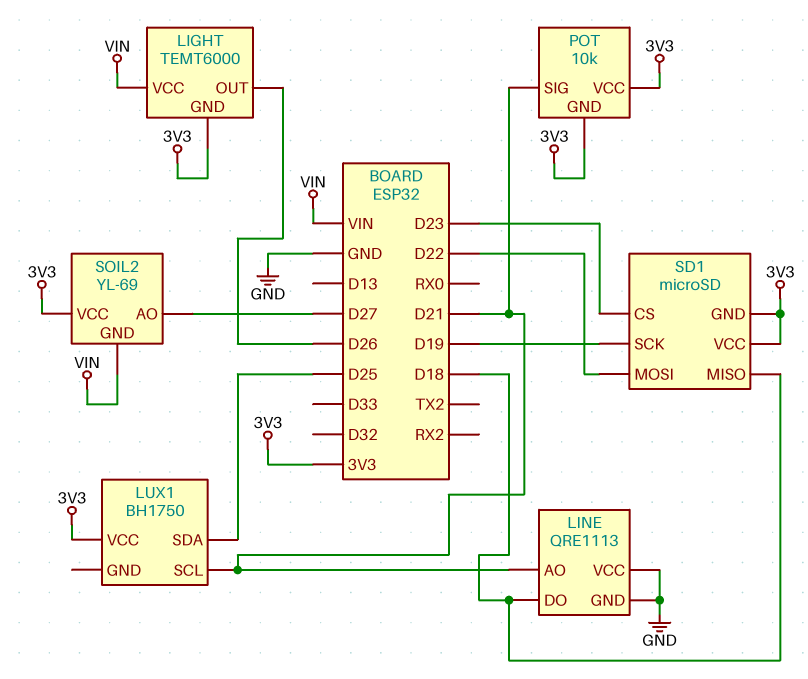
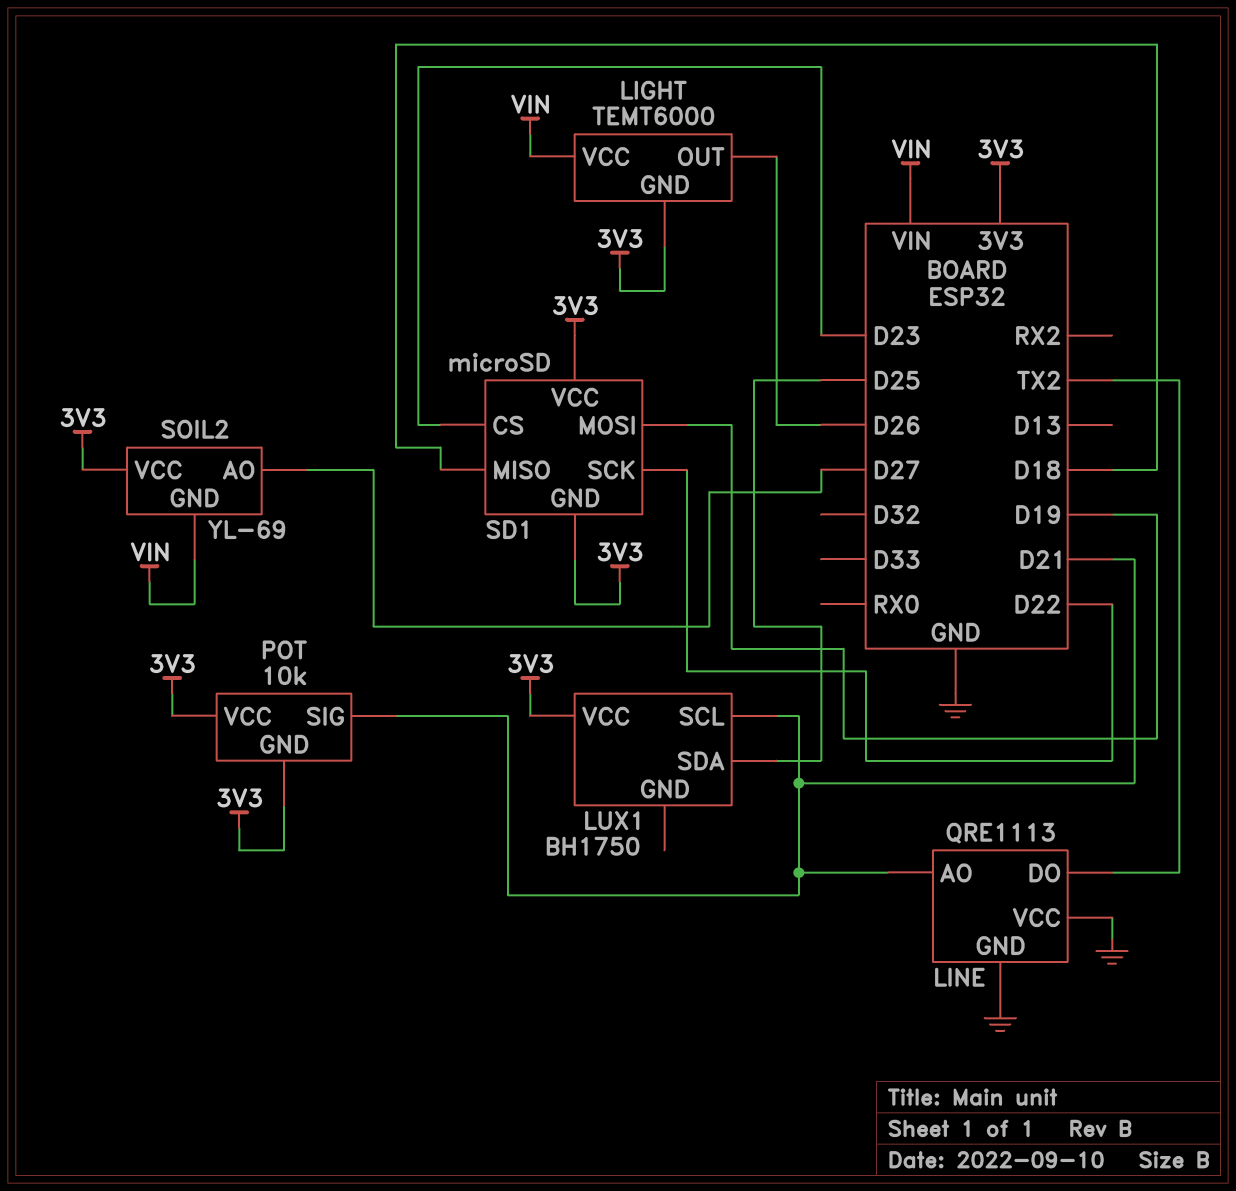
LINE pin DO: D18 -> TX2
SD1 pin MOSI: D22 -> D19
SD1 pin SCK: D19 -> D22

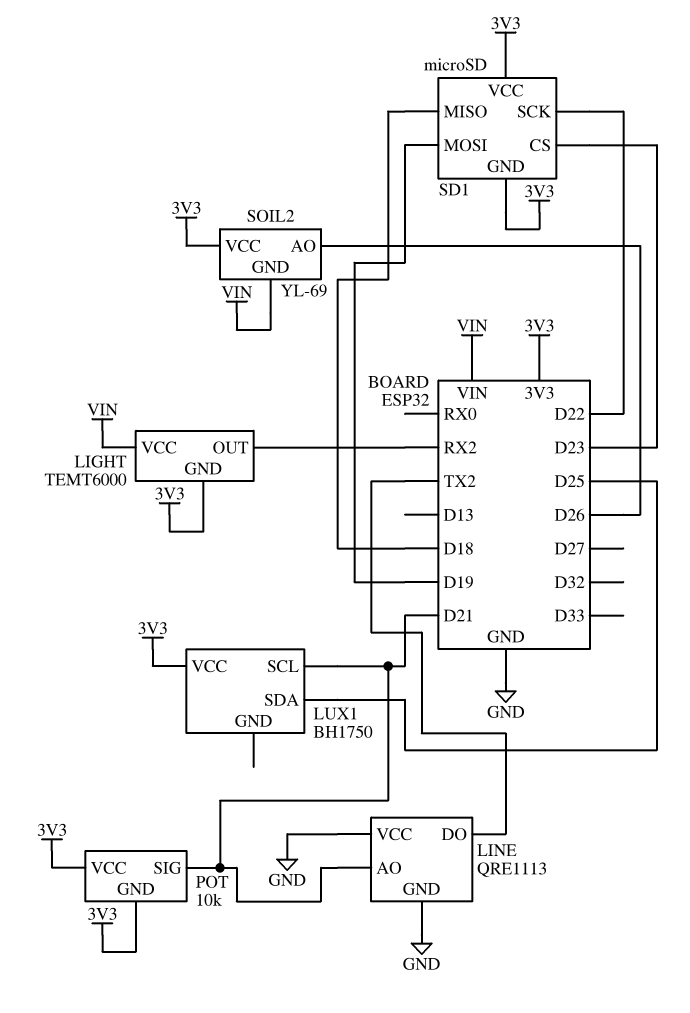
LIGHT pin OUT: D26 -> RX2
SOIL2 pin AO: D27 -> D26

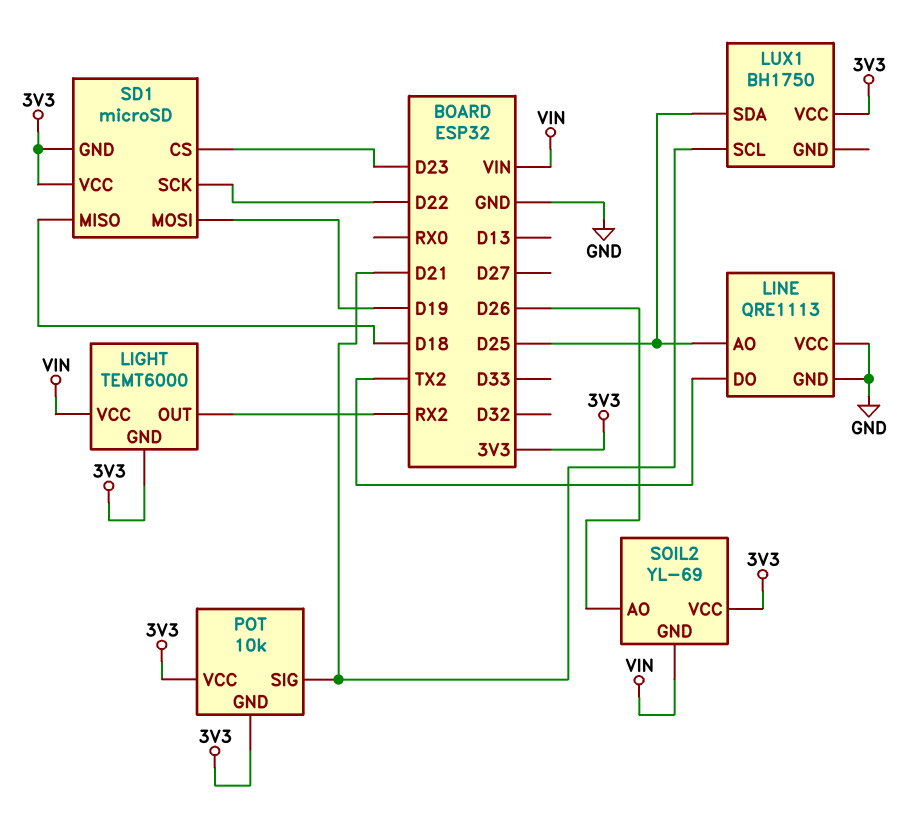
LINE pin AO: D21 -> D25

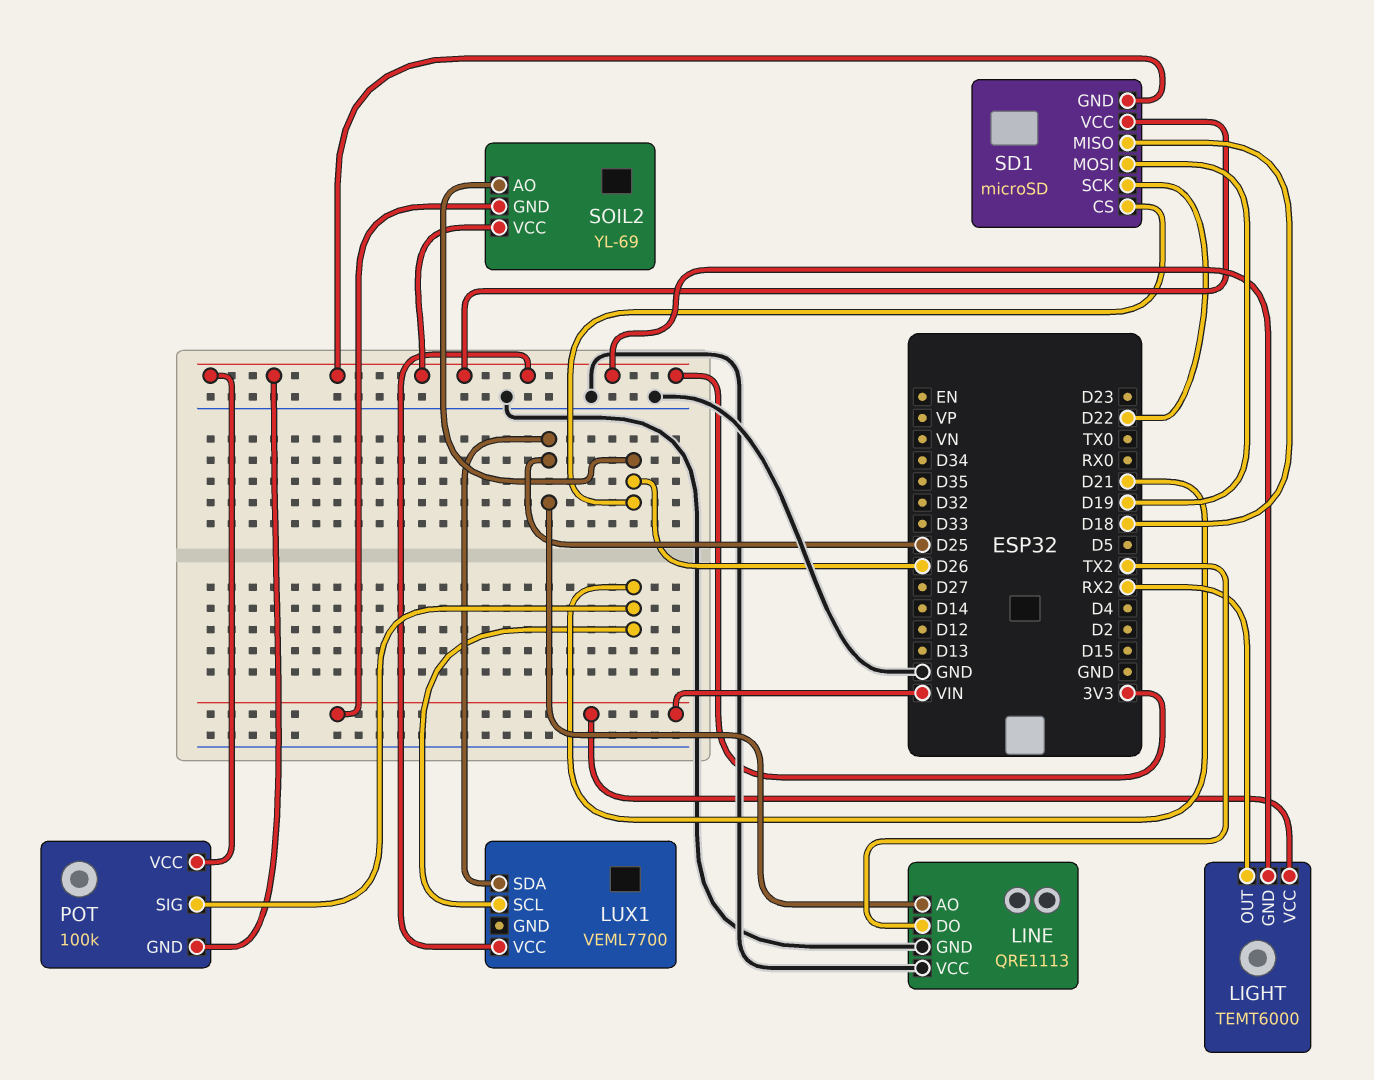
LUX1: BH1750 -> VEML7700
POT: 10k -> 100k
SD1 pin CS: D23 -> D26

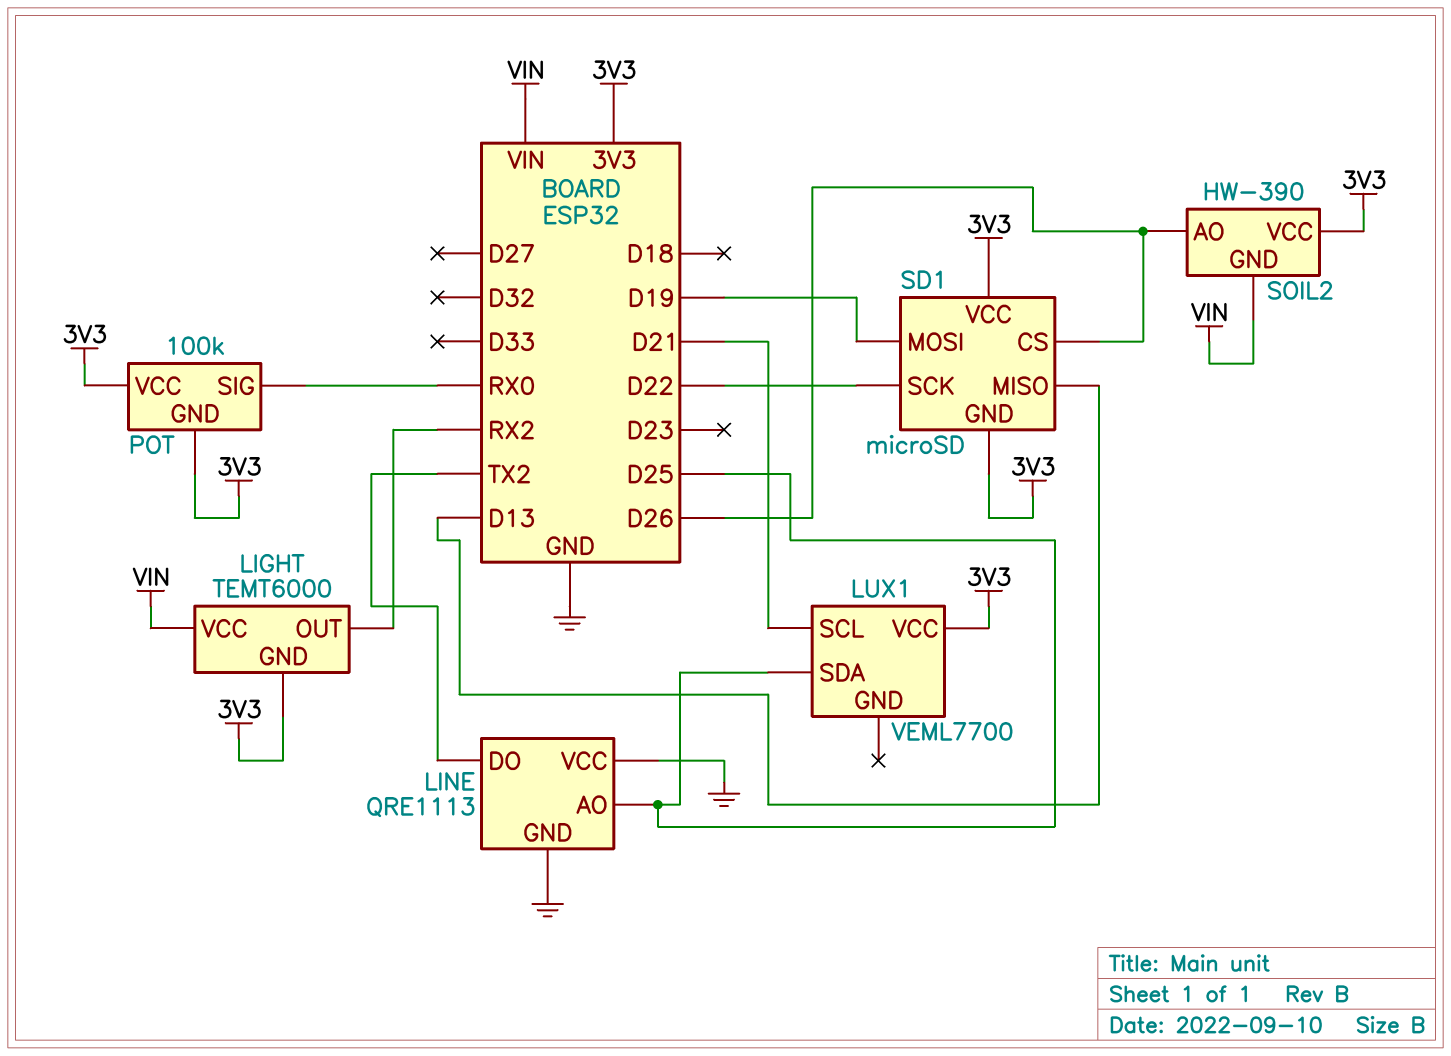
POT pin SIG: D21 -> RX0
SD1 pin MISO: D18 -> D13
SOIL2: YL-69 -> HW-390

